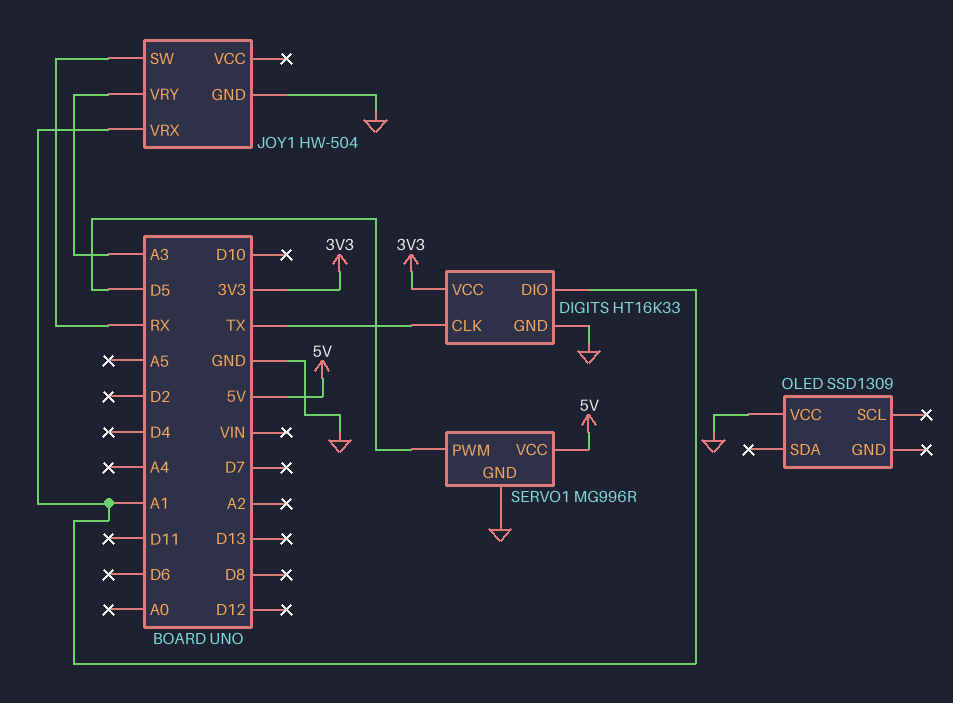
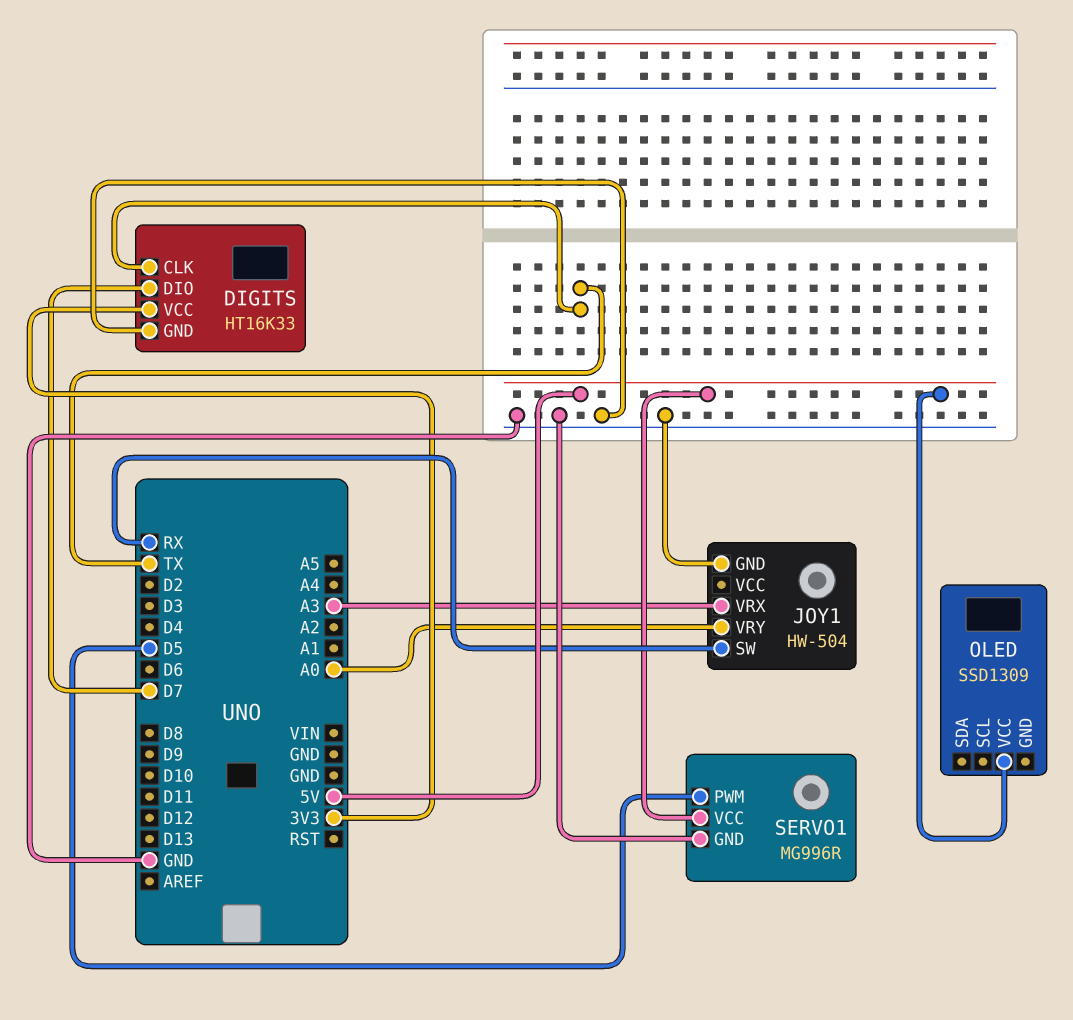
DIGITS pin DIO: A1 -> D7
JOY1 pin VRX: A1 -> A3
JOY1 pin VRY: A3 -> A0
OLED pin VCC: GND -> 5V

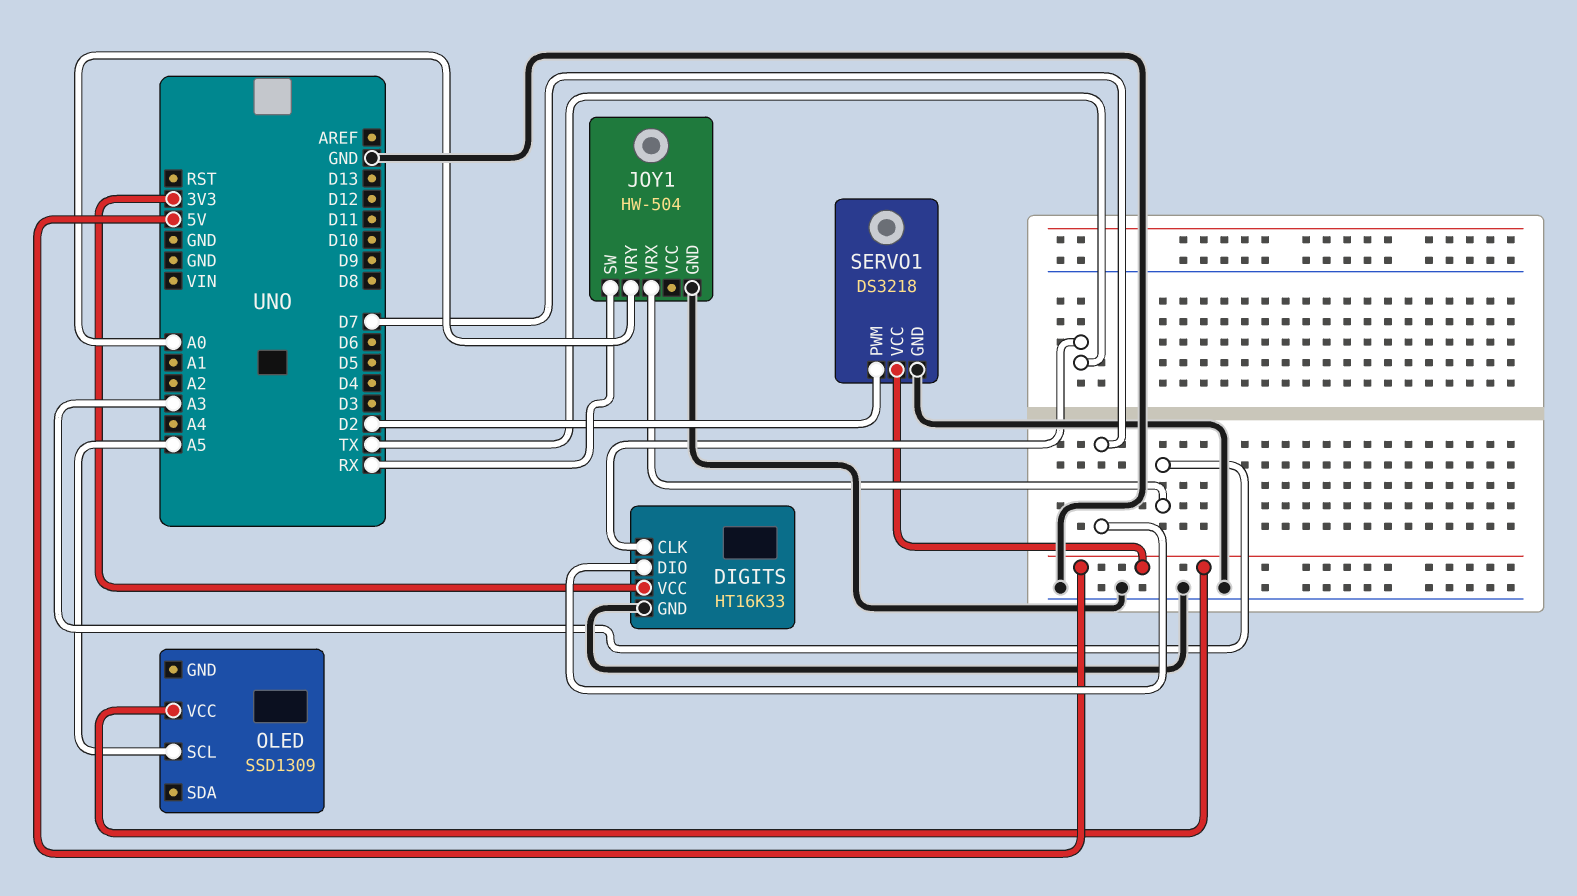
OLED pin SCL: none -> A5
SERVO1: MG996R -> DS3218
SERVO1 pin PWM: D5 -> D2

